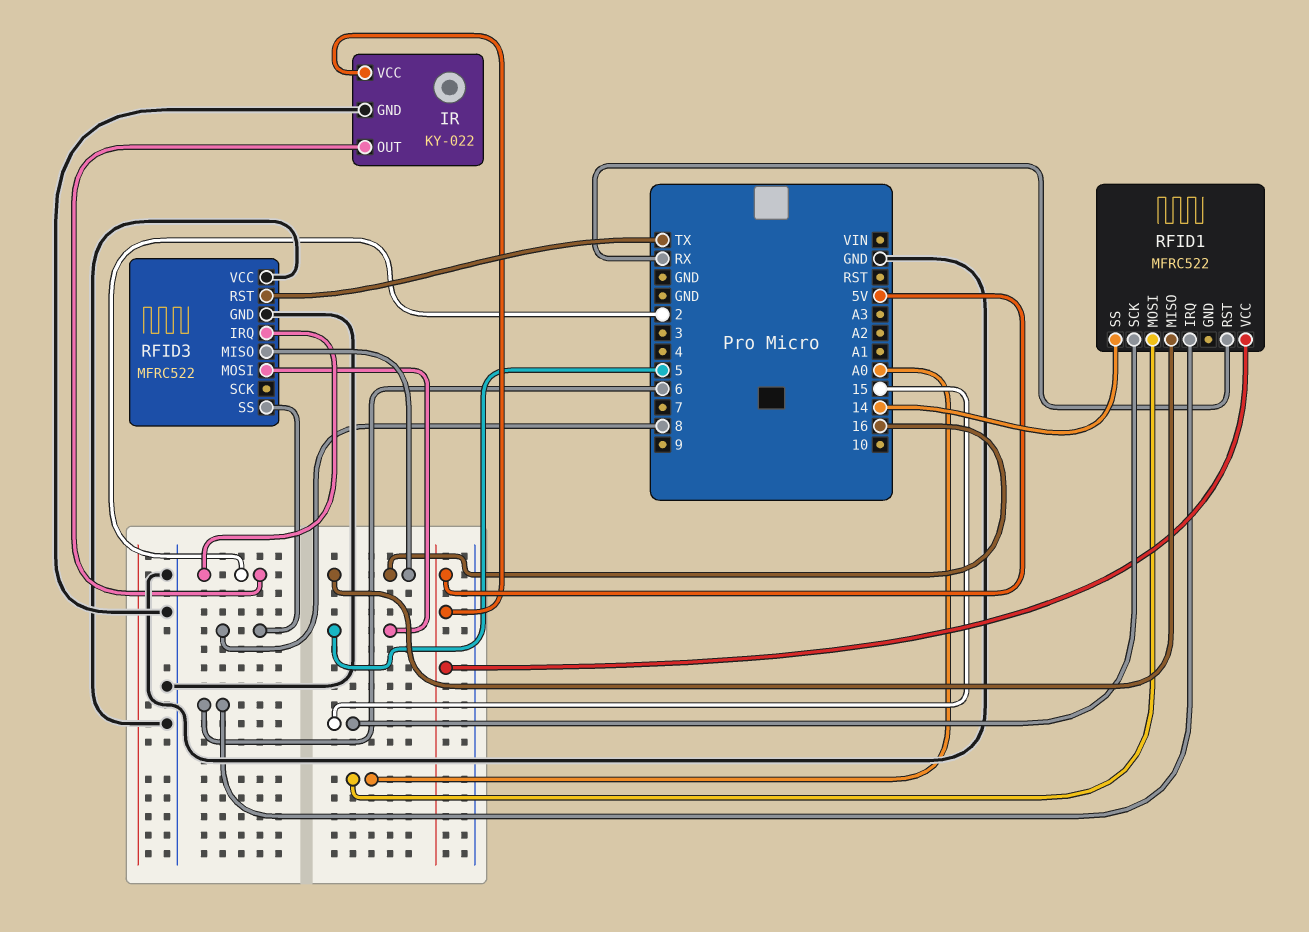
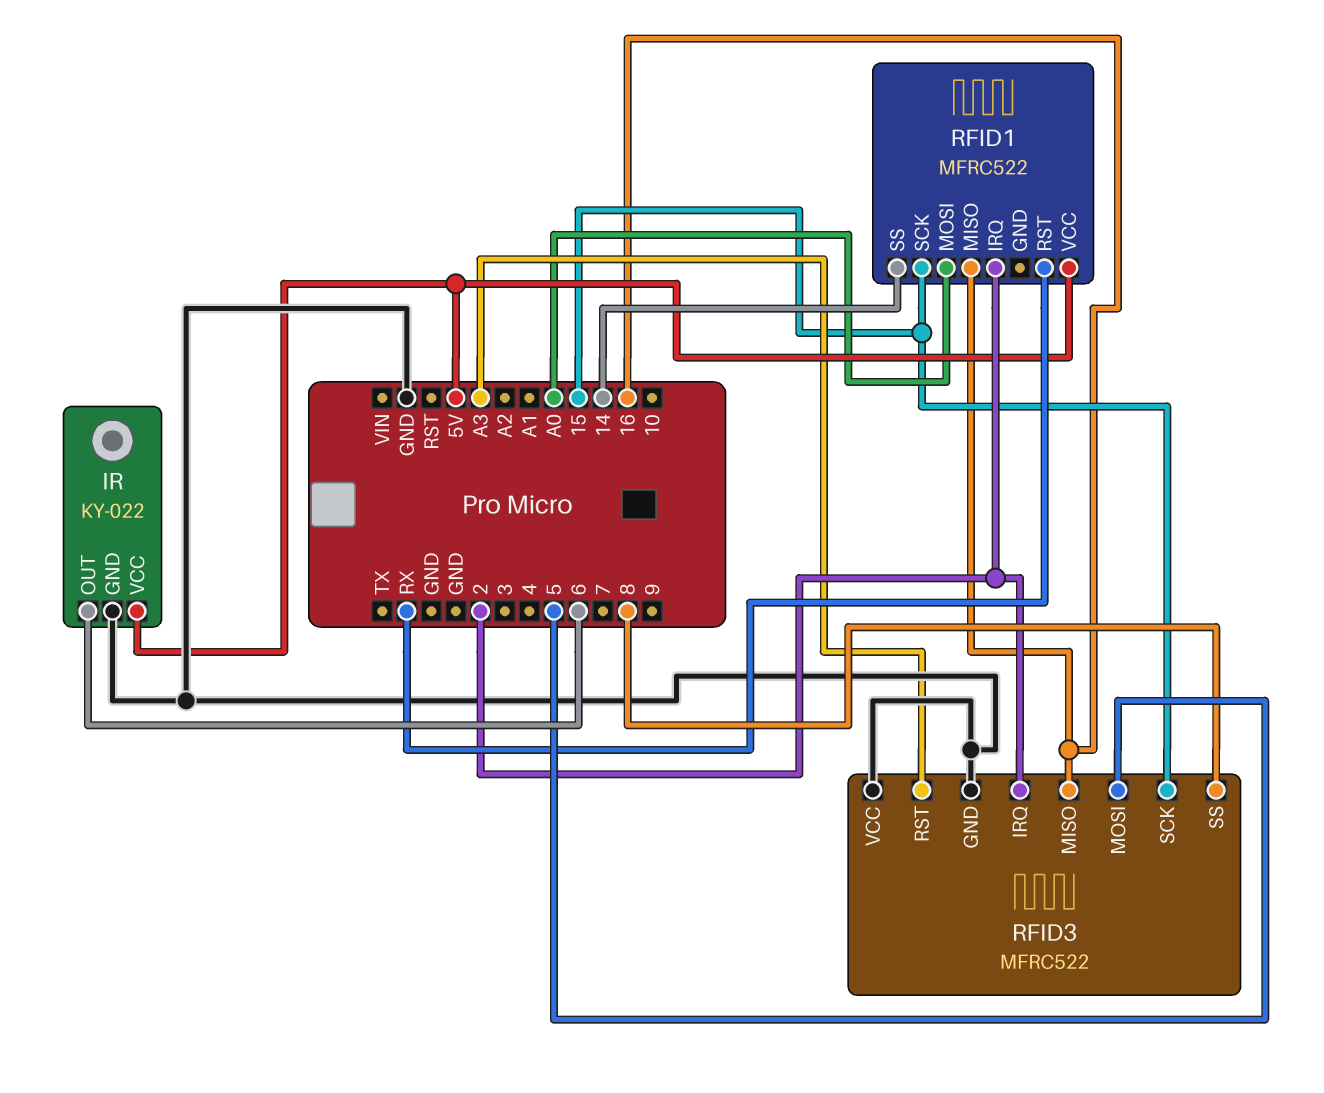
IR pin OUT: 2 -> 6
RFID1 pin IRQ: 6 -> 2
RFID3 pin RST: TX -> A3
RFID3 pin SCK: none -> 15

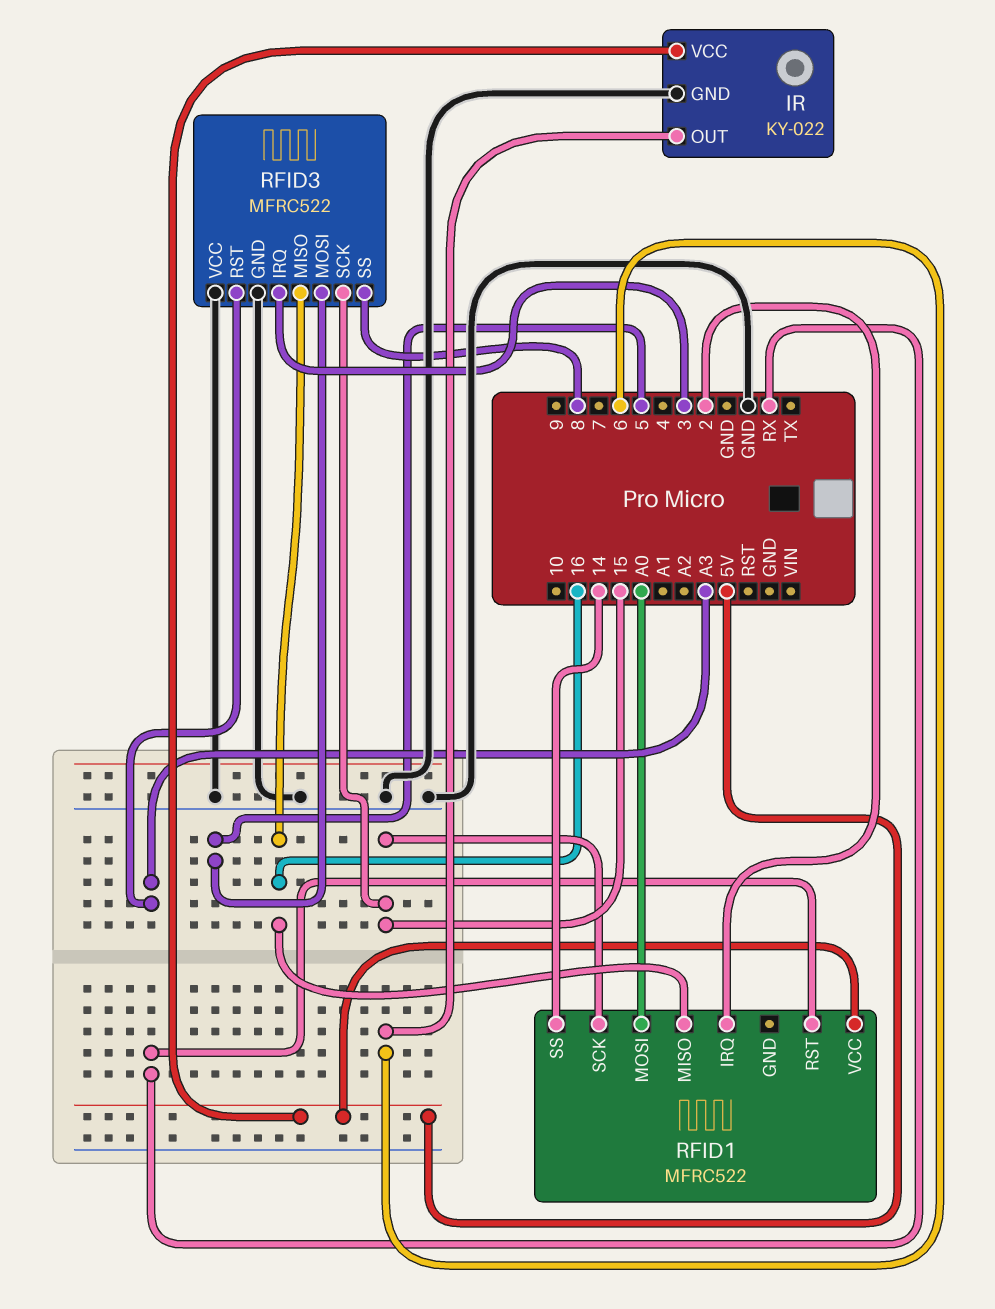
RFID3 pin IRQ: 2 -> 3

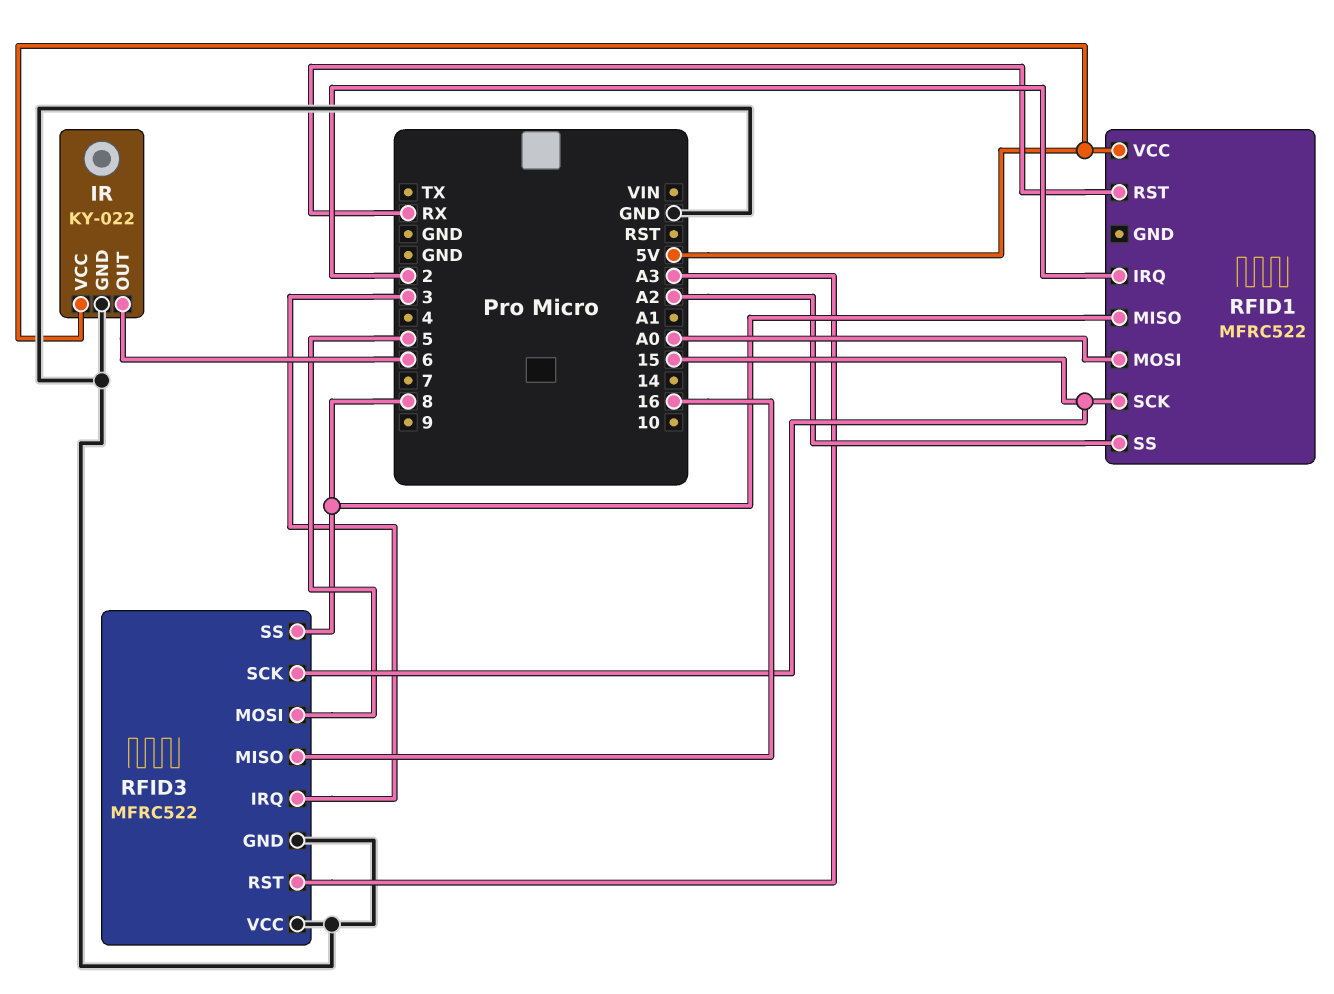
RFID1 pin MISO: 16 -> 8
RFID1 pin SS: 14 -> A2

